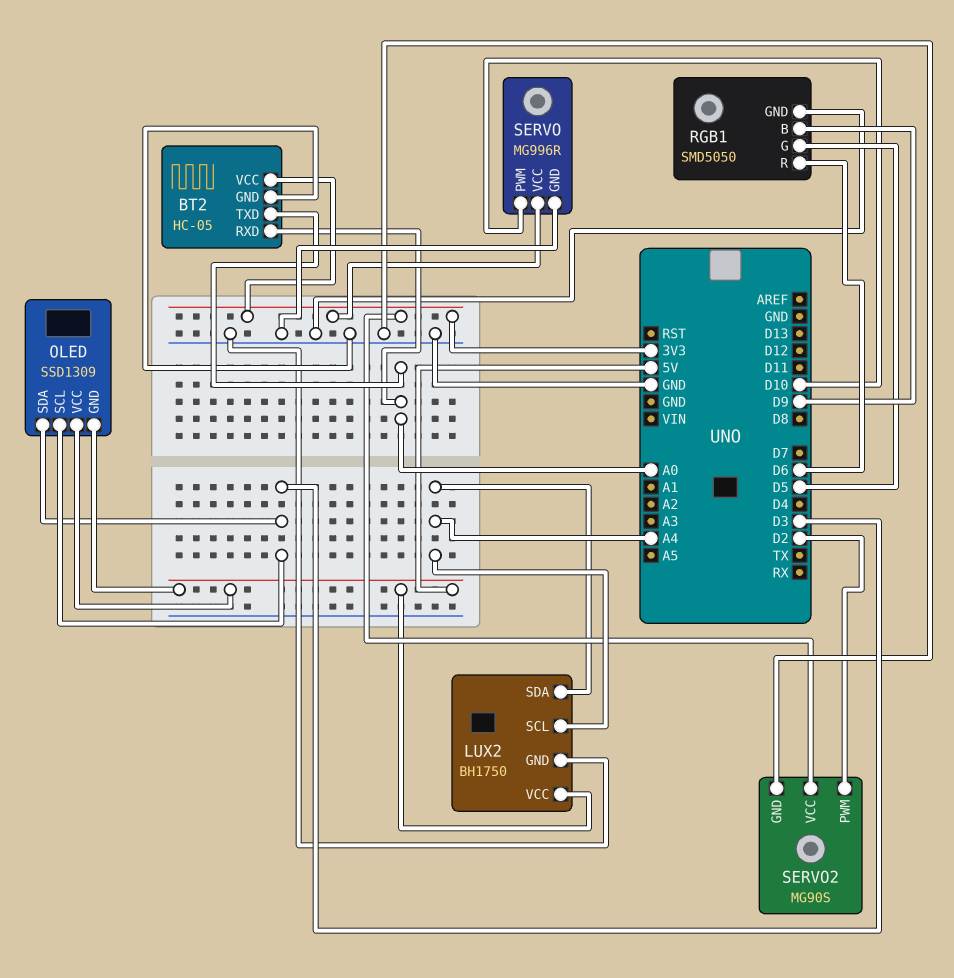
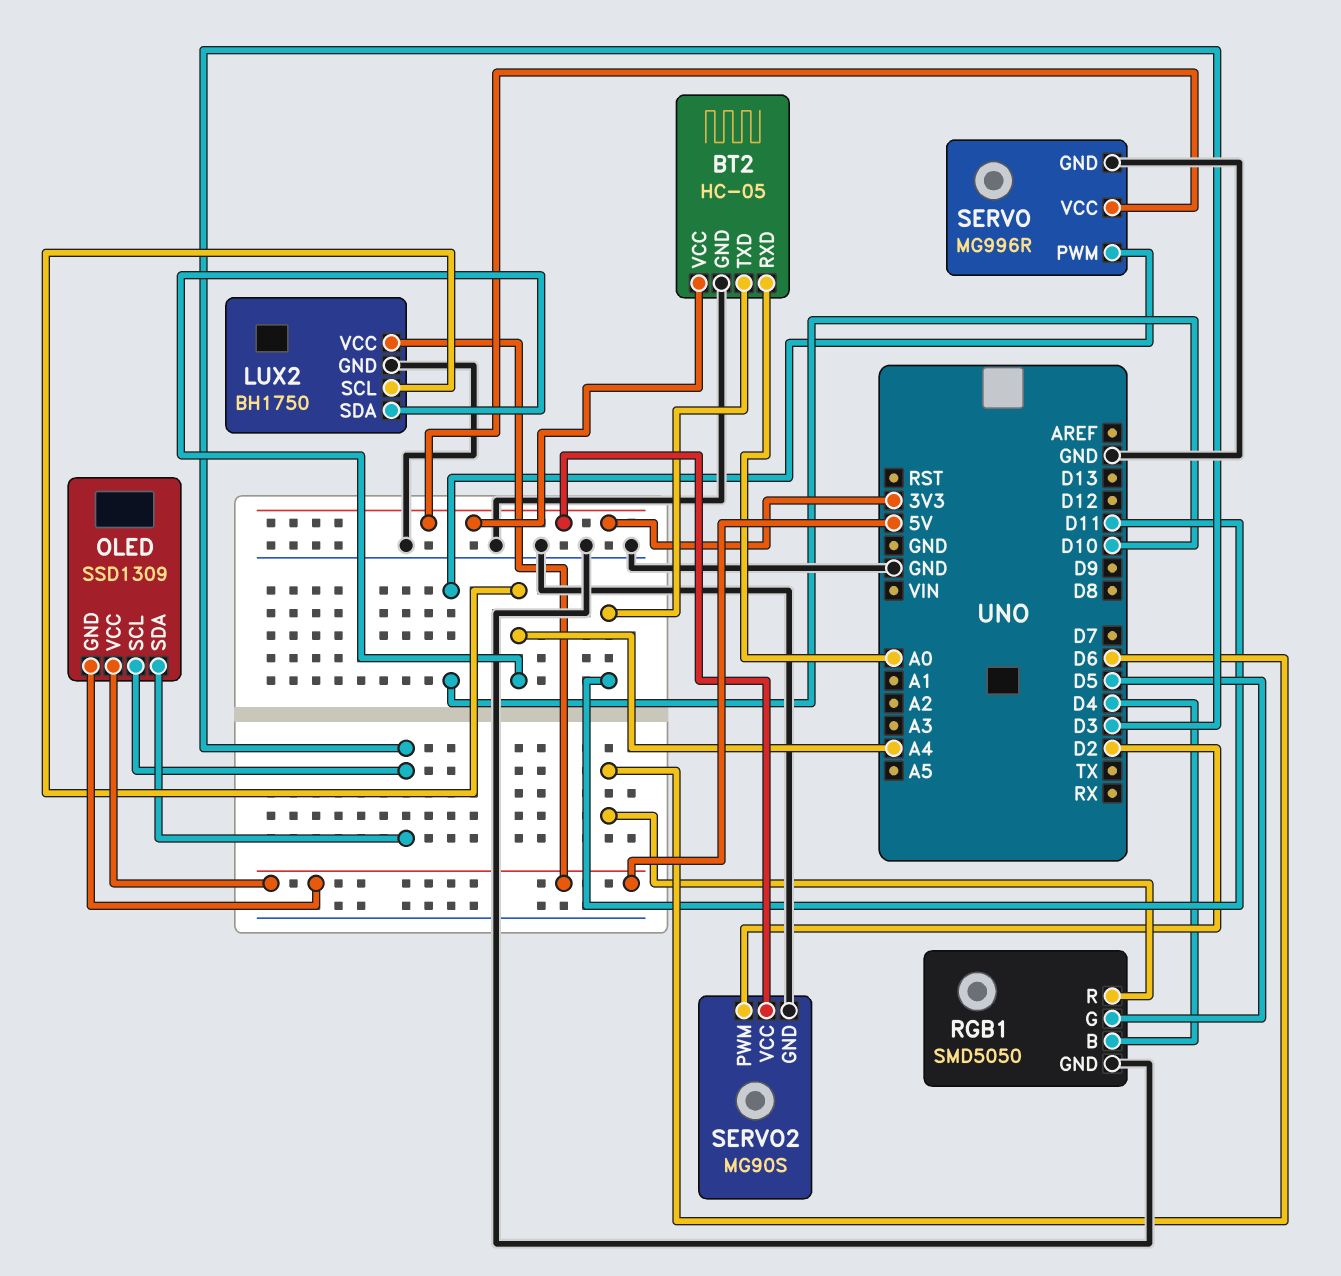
BT2 pin TXD: A0 -> D11
RGB1 pin B: D9 -> D4

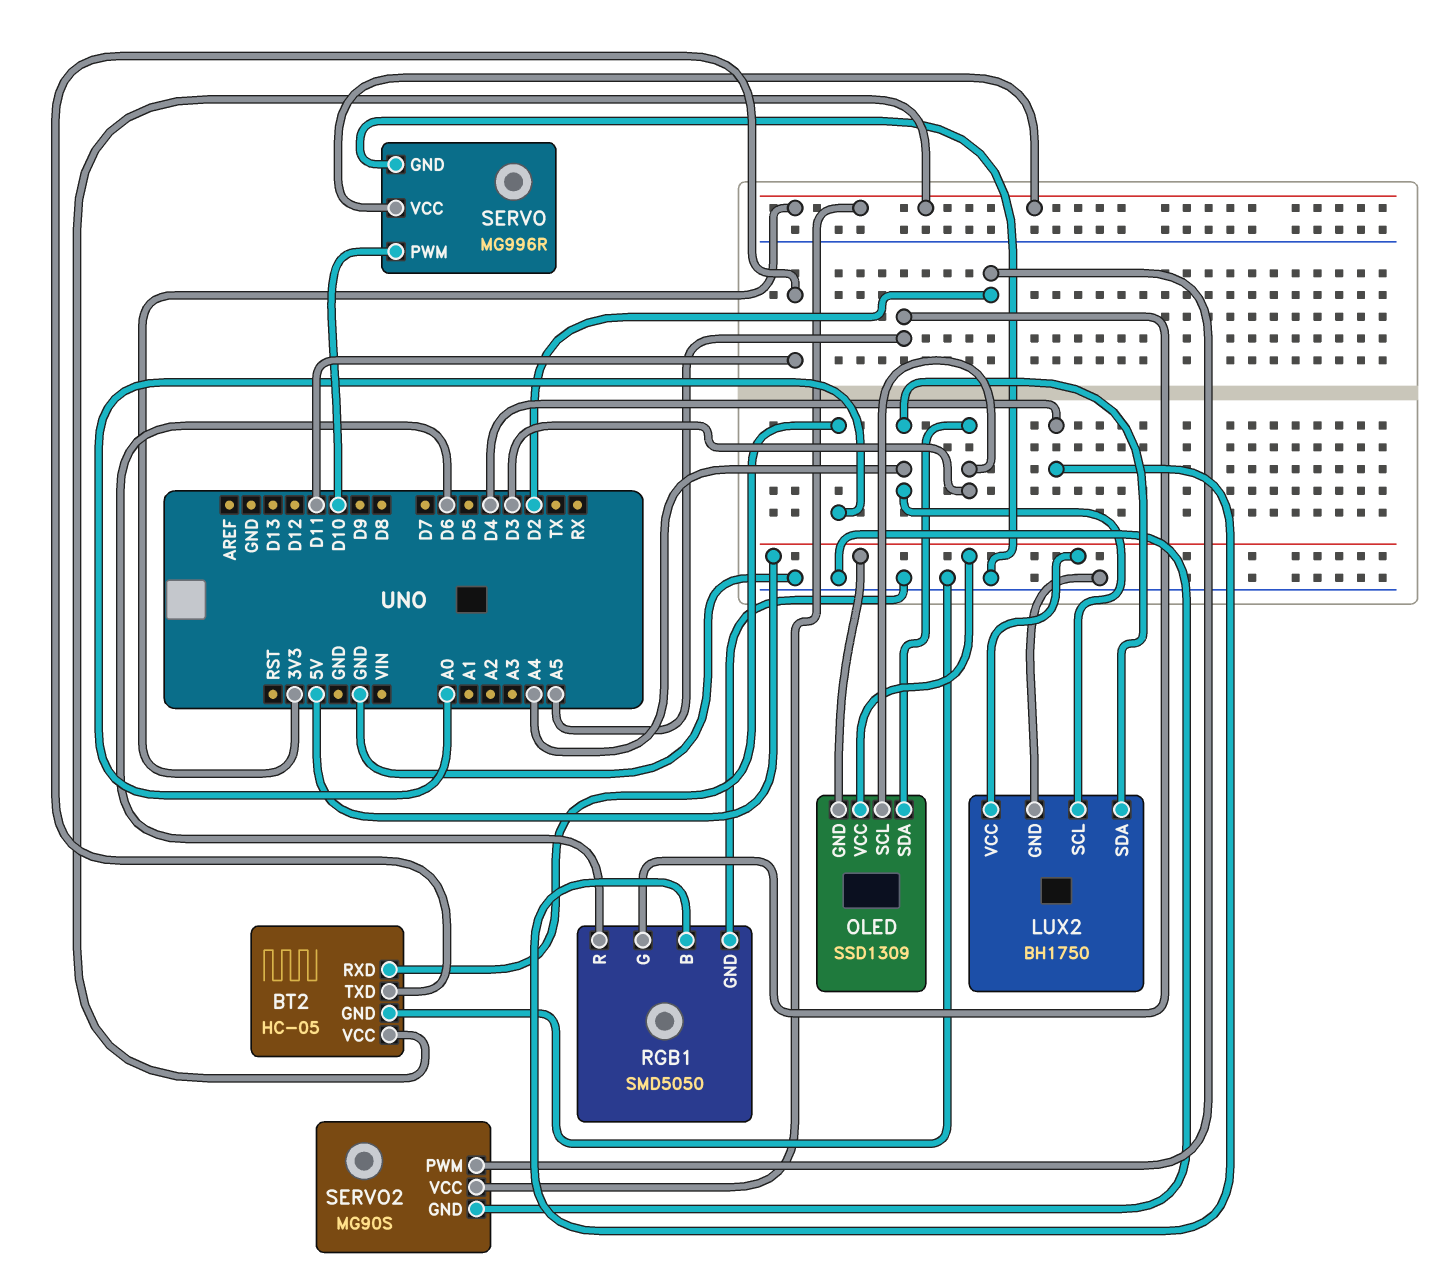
RGB1 pin G: D5 -> A5

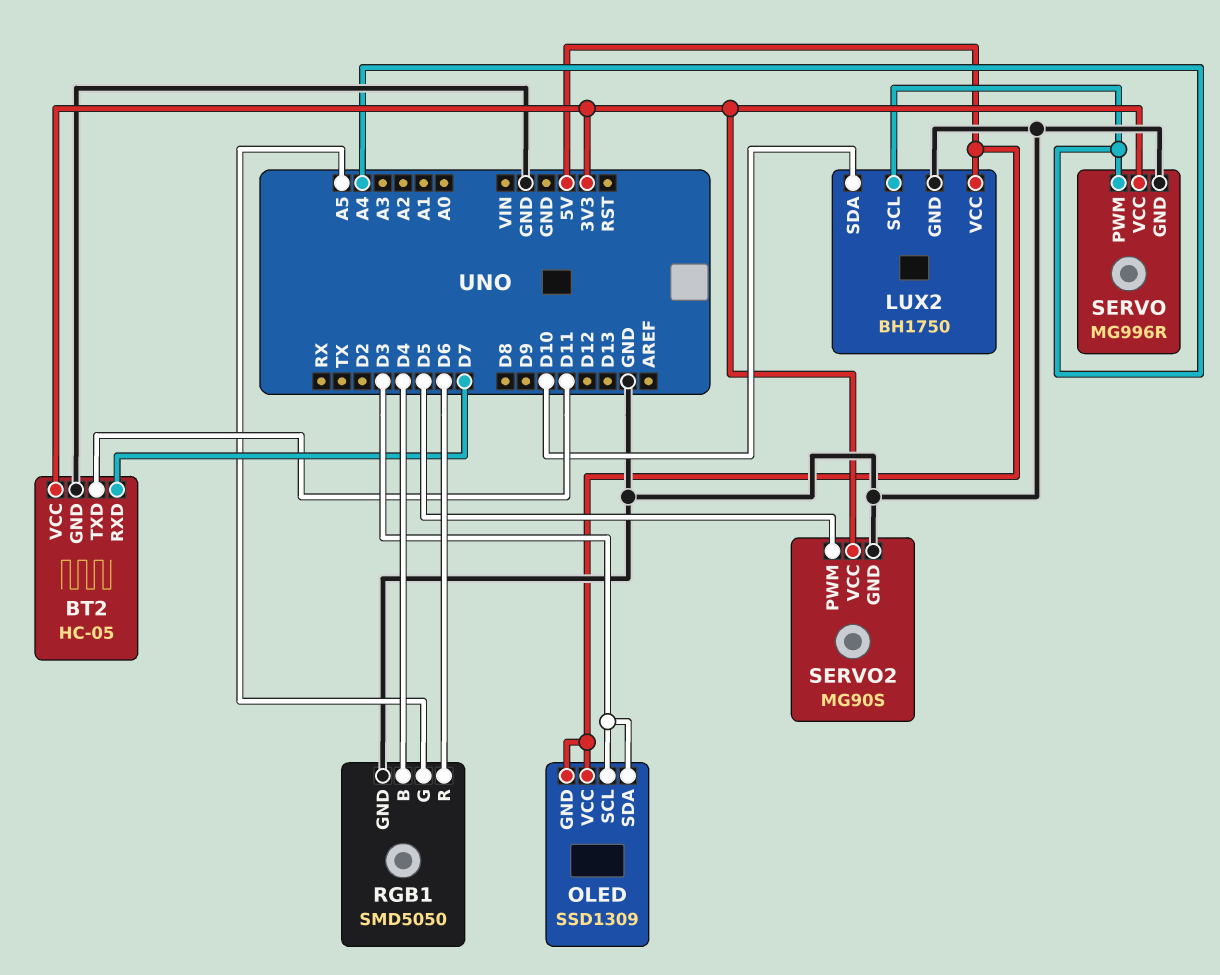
BT2 pin RXD: A0 -> D7
LUX2 pin SDA: A4 -> D10
SERVO pin PWM: D10 -> A4
SERVO2 pin PWM: D2 -> D5

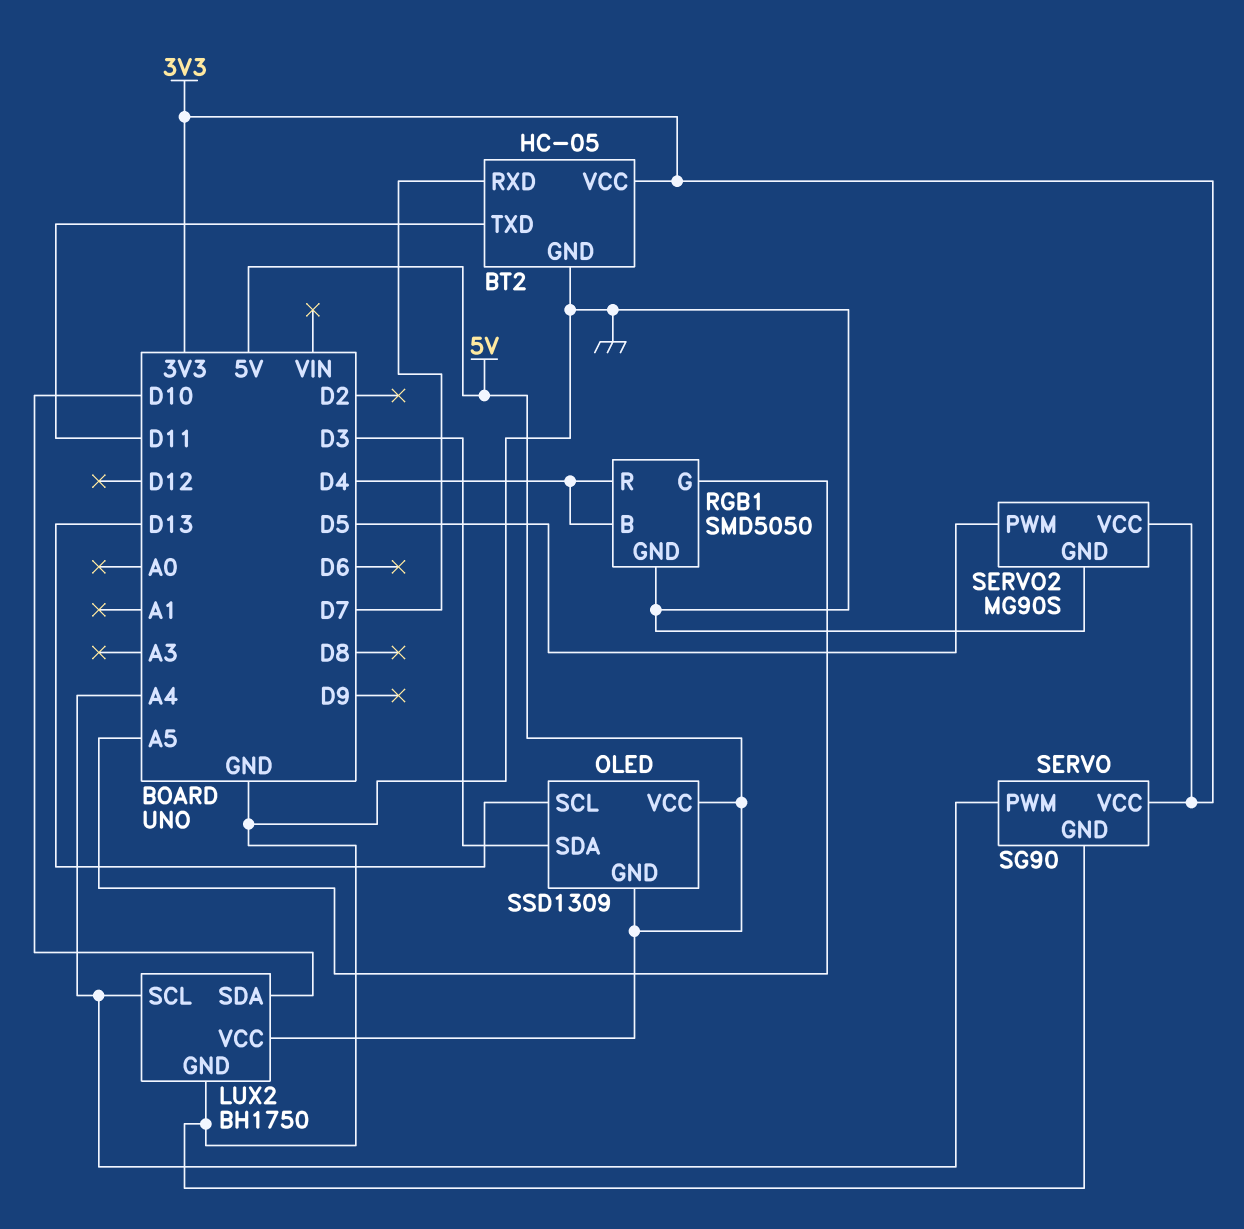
OLED pin SCL: D3 -> D13
RGB1 pin R: D6 -> D4
SERVO: MG996R -> SG90

